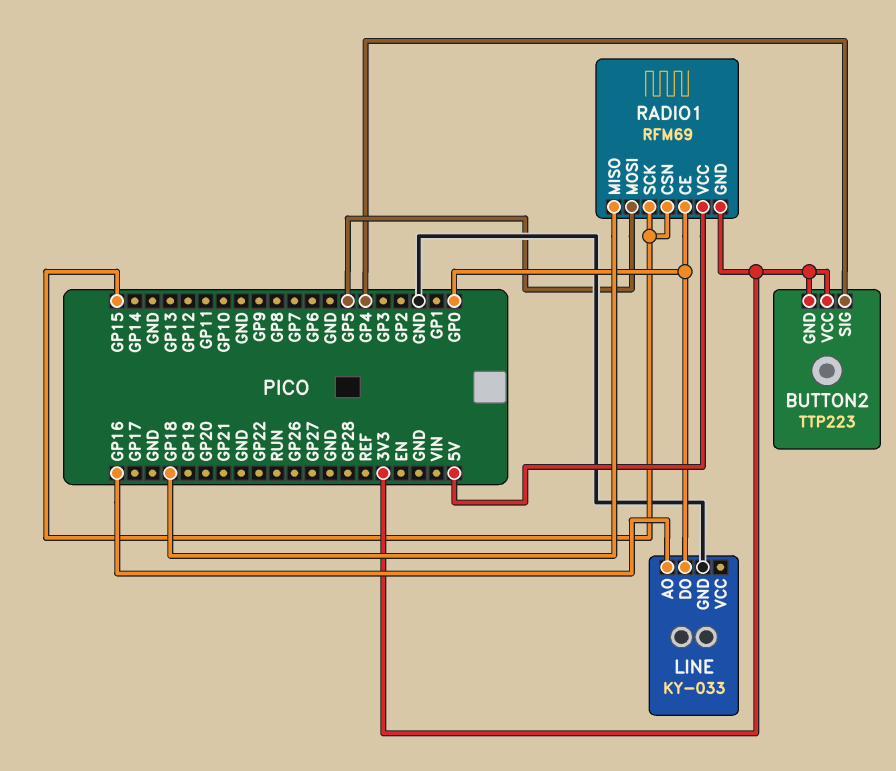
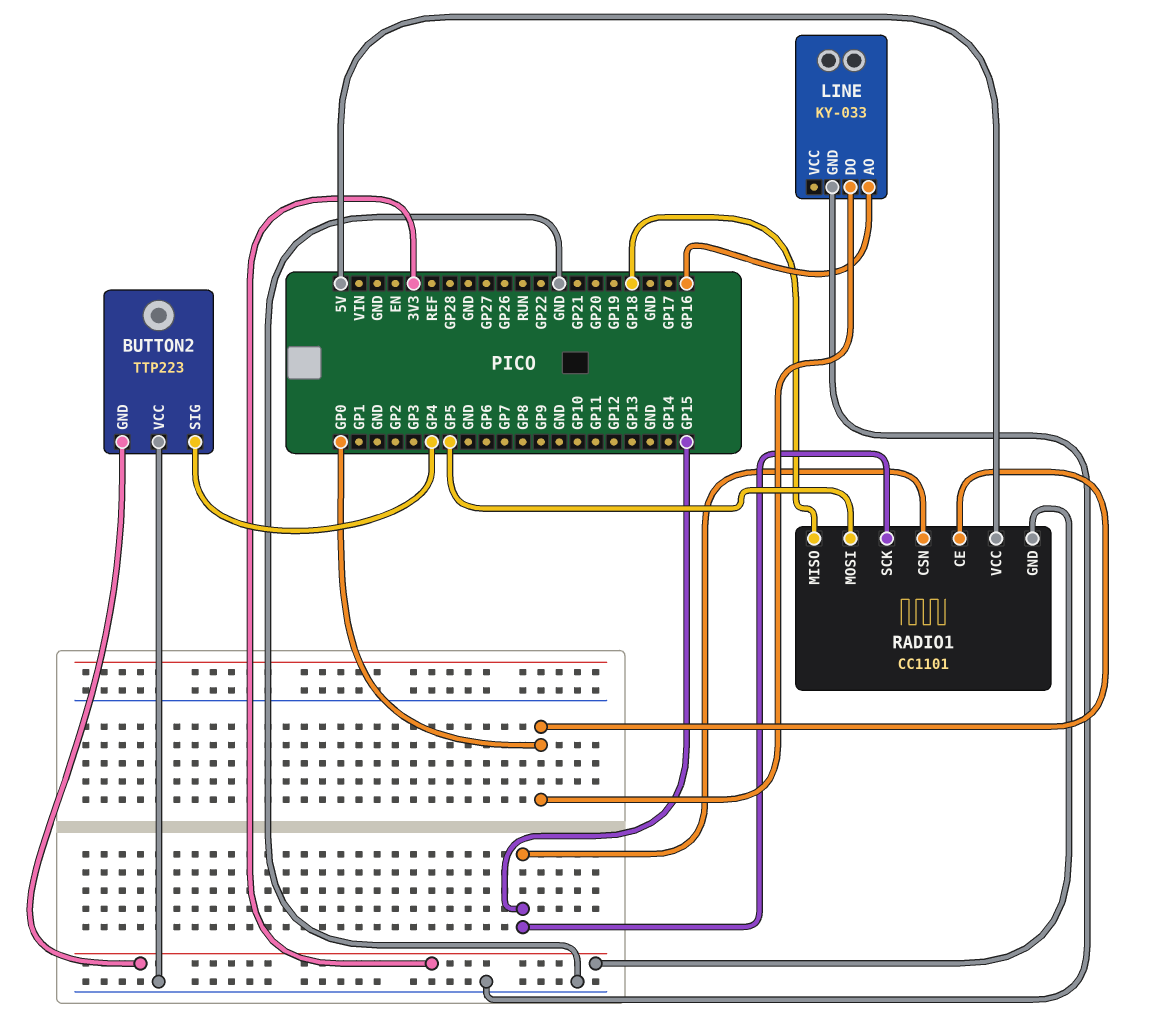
BUTTON2 pin VCC: 3V3 -> GND
RADIO1: RFM69 -> CC1101

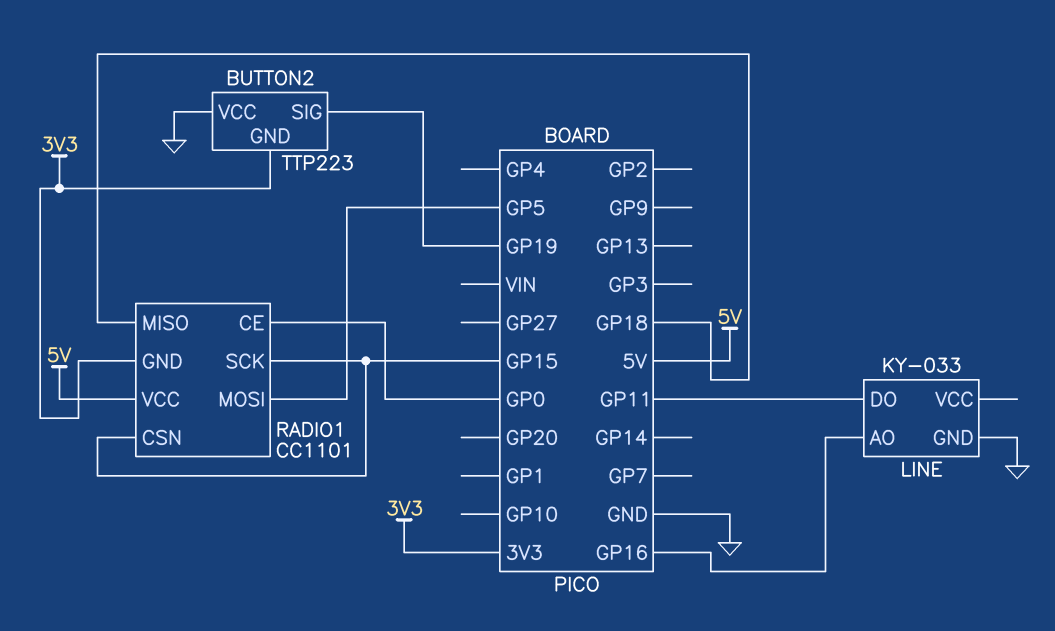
BUTTON2 pin SIG: GP4 -> GP19
LINE pin DO: GP0 -> GP11

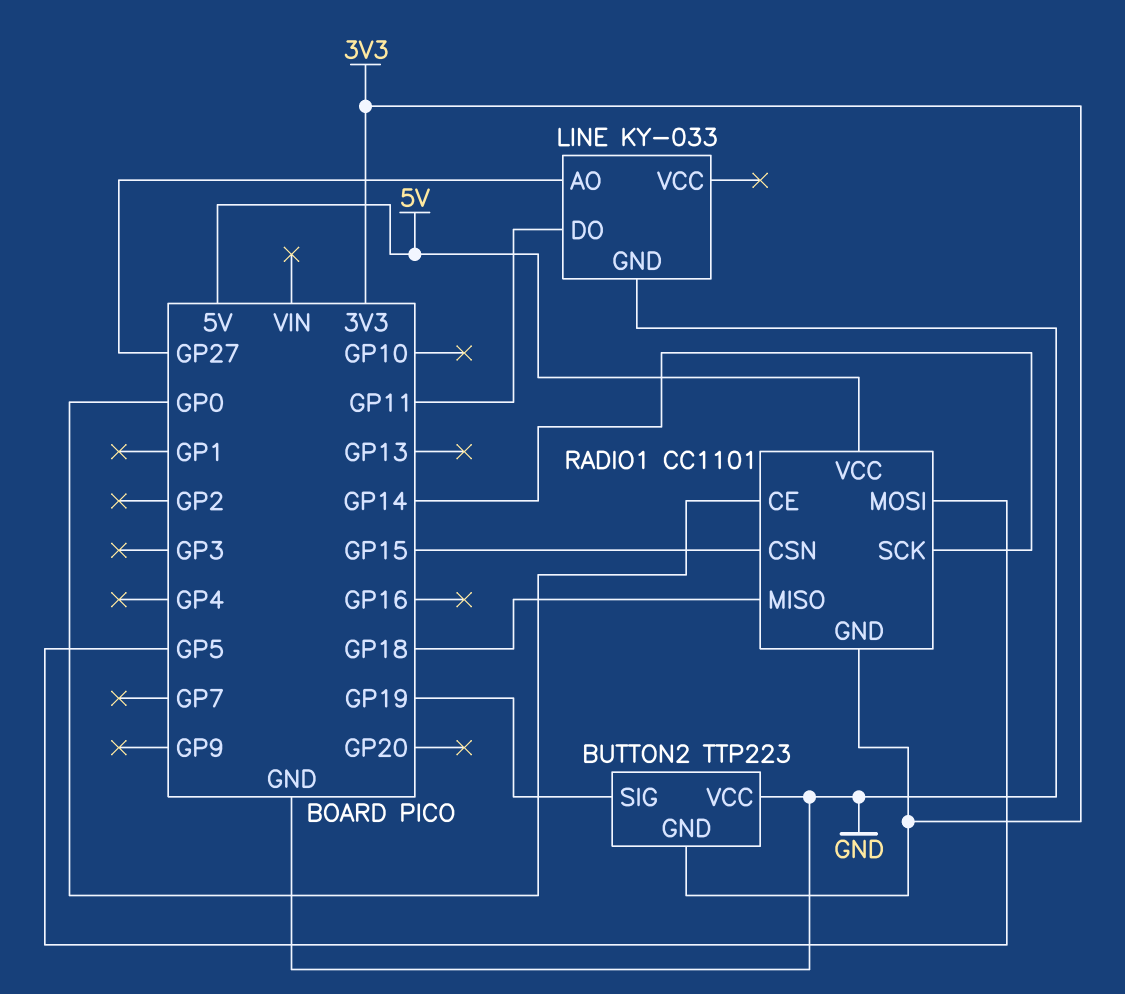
LINE pin AO: GP16 -> GP27
RADIO1 pin SCK: GP15 -> GP14

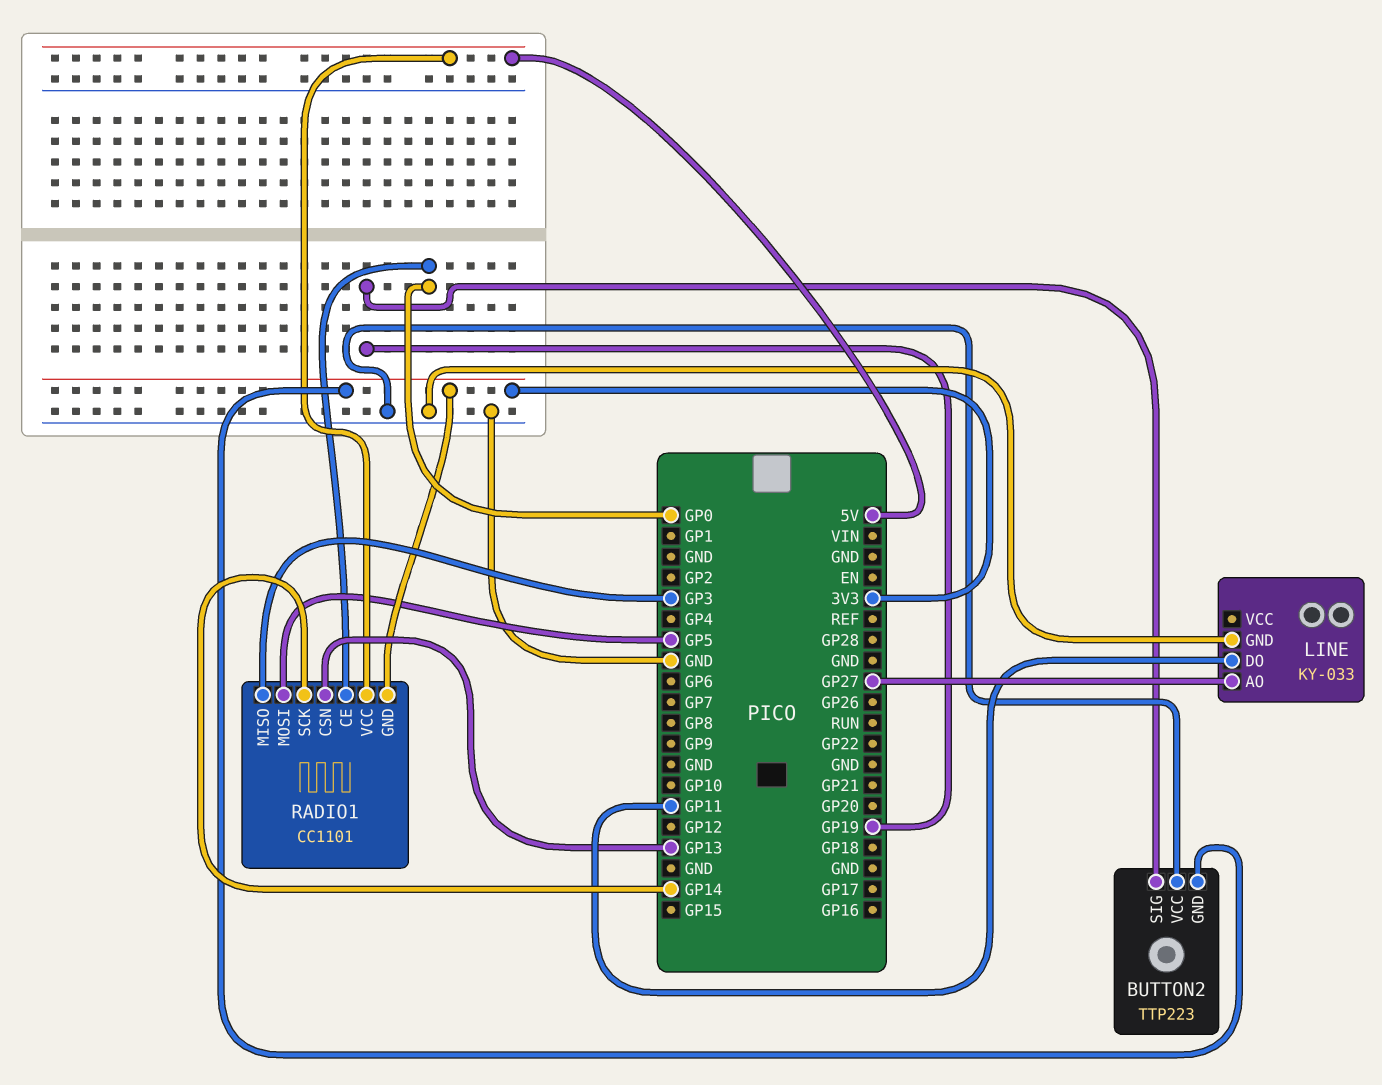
RADIO1 pin CSN: GP15 -> GP13
RADIO1 pin MISO: GP18 -> GP3

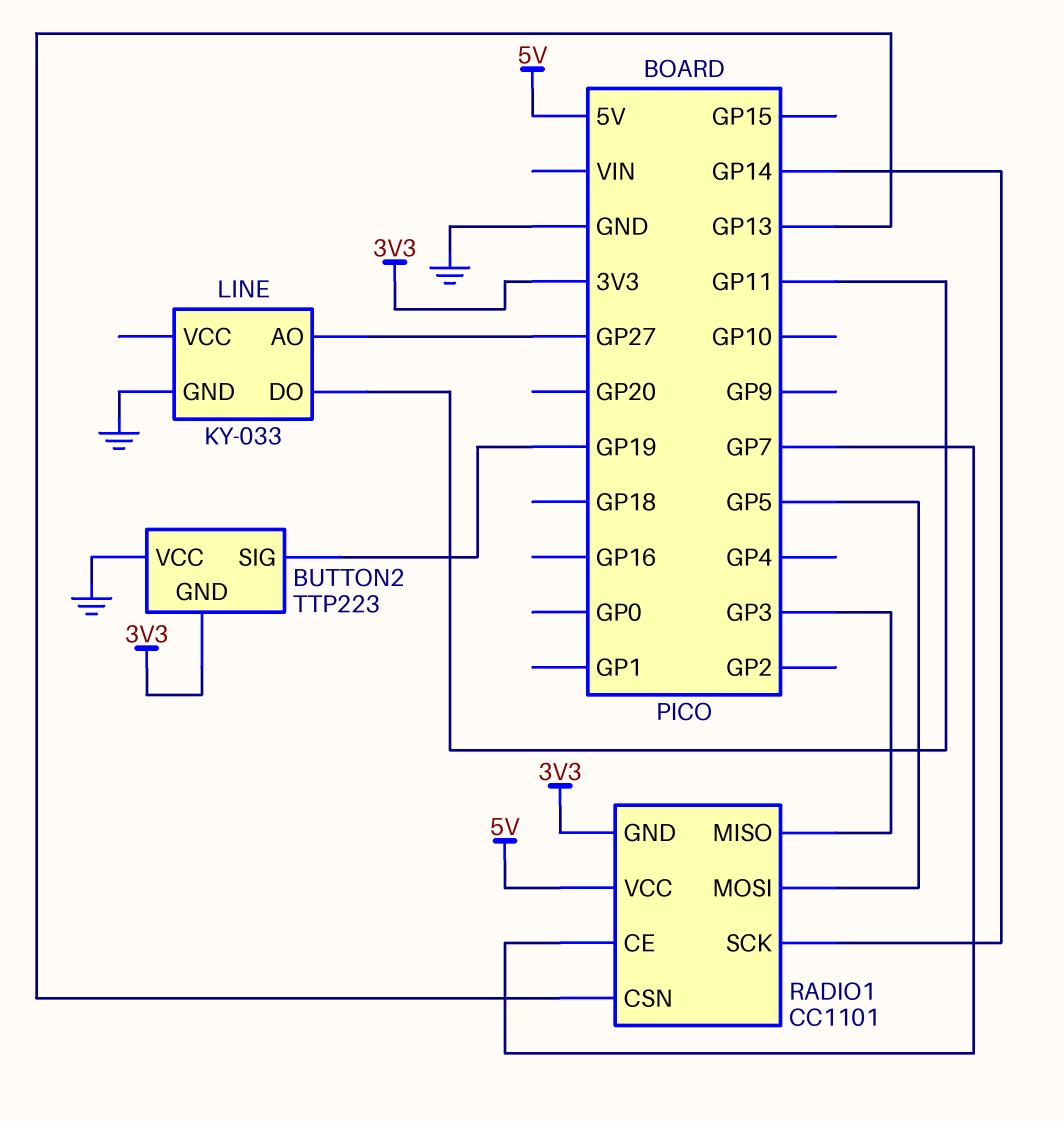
RADIO1 pin CE: GP0 -> GP7

